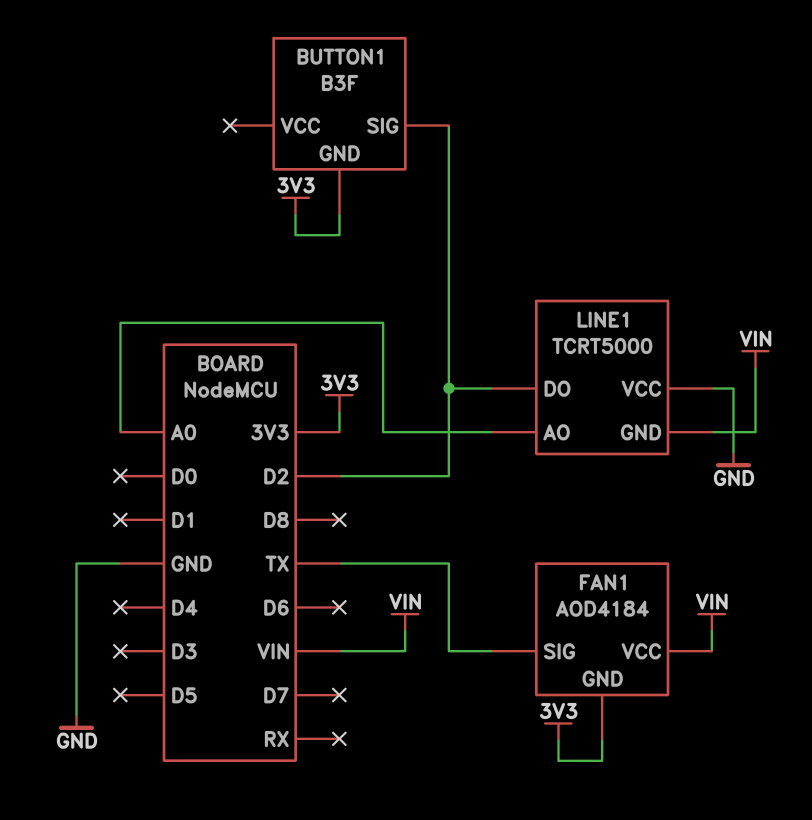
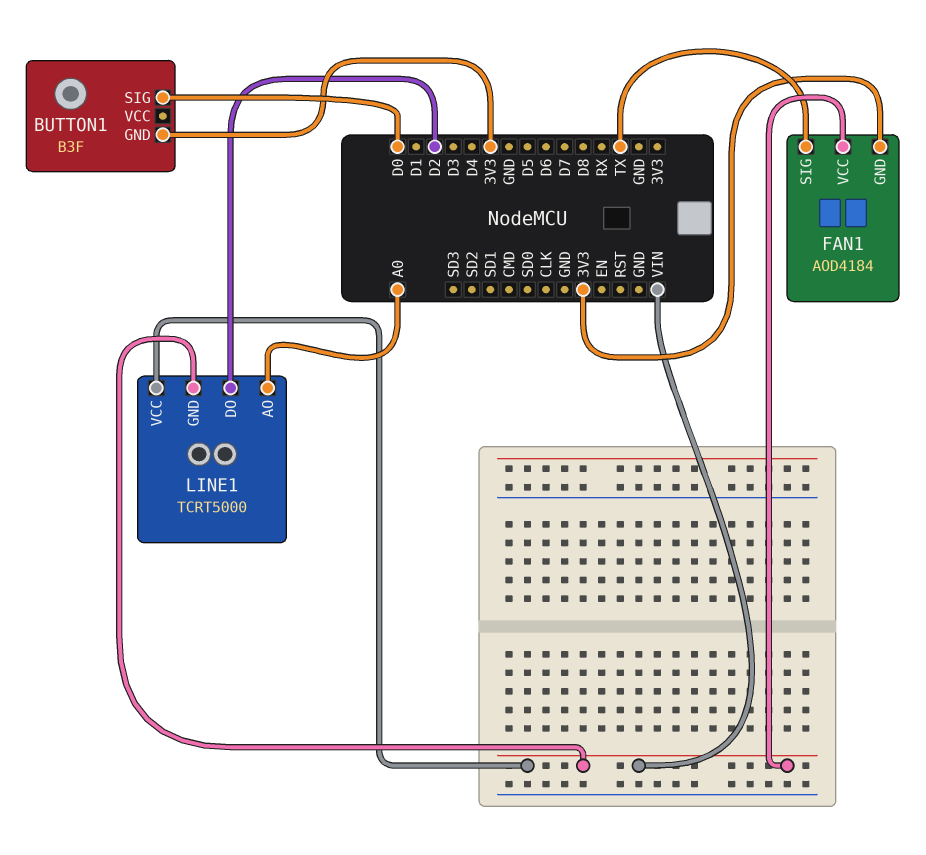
BUTTON1 pin SIG: D2 -> D0
LINE1 pin VCC: GND -> VIN

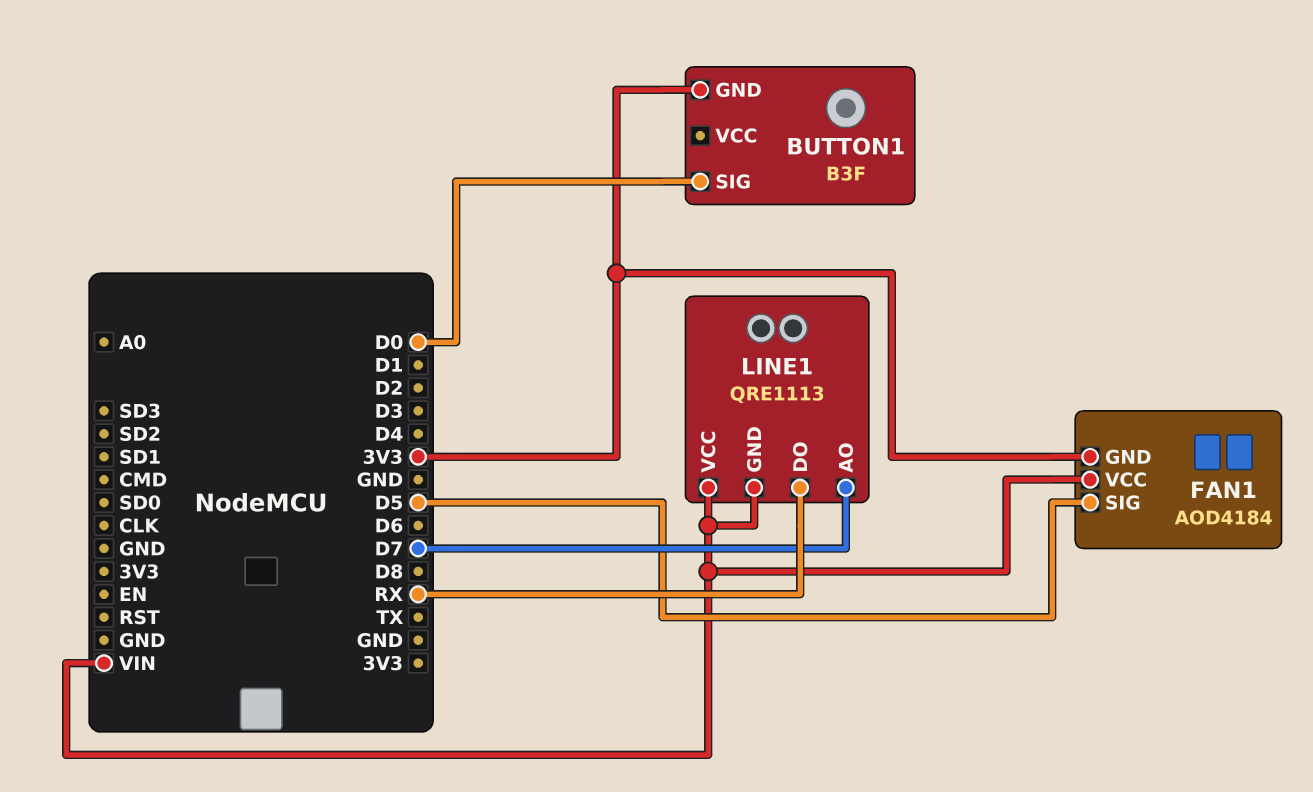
FAN1 pin SIG: TX -> D5
LINE1: TCRT5000 -> QRE1113
LINE1 pin AO: A0 -> D7
LINE1 pin DO: D2 -> RX

